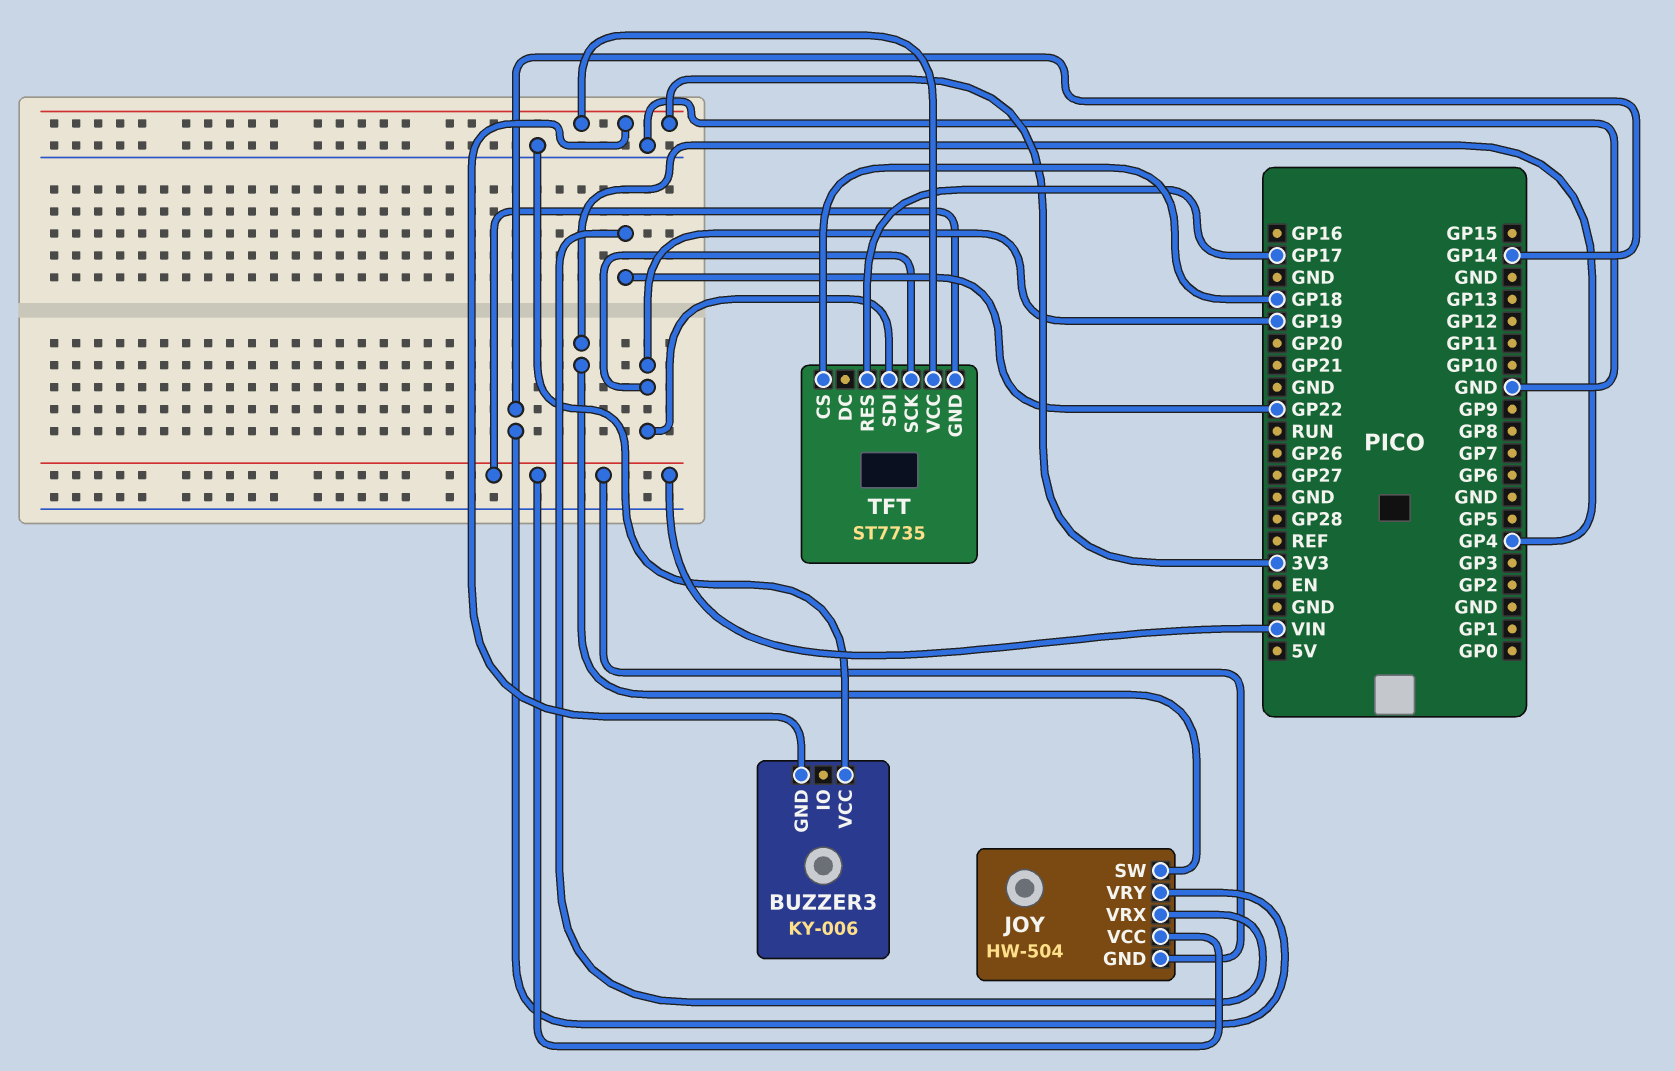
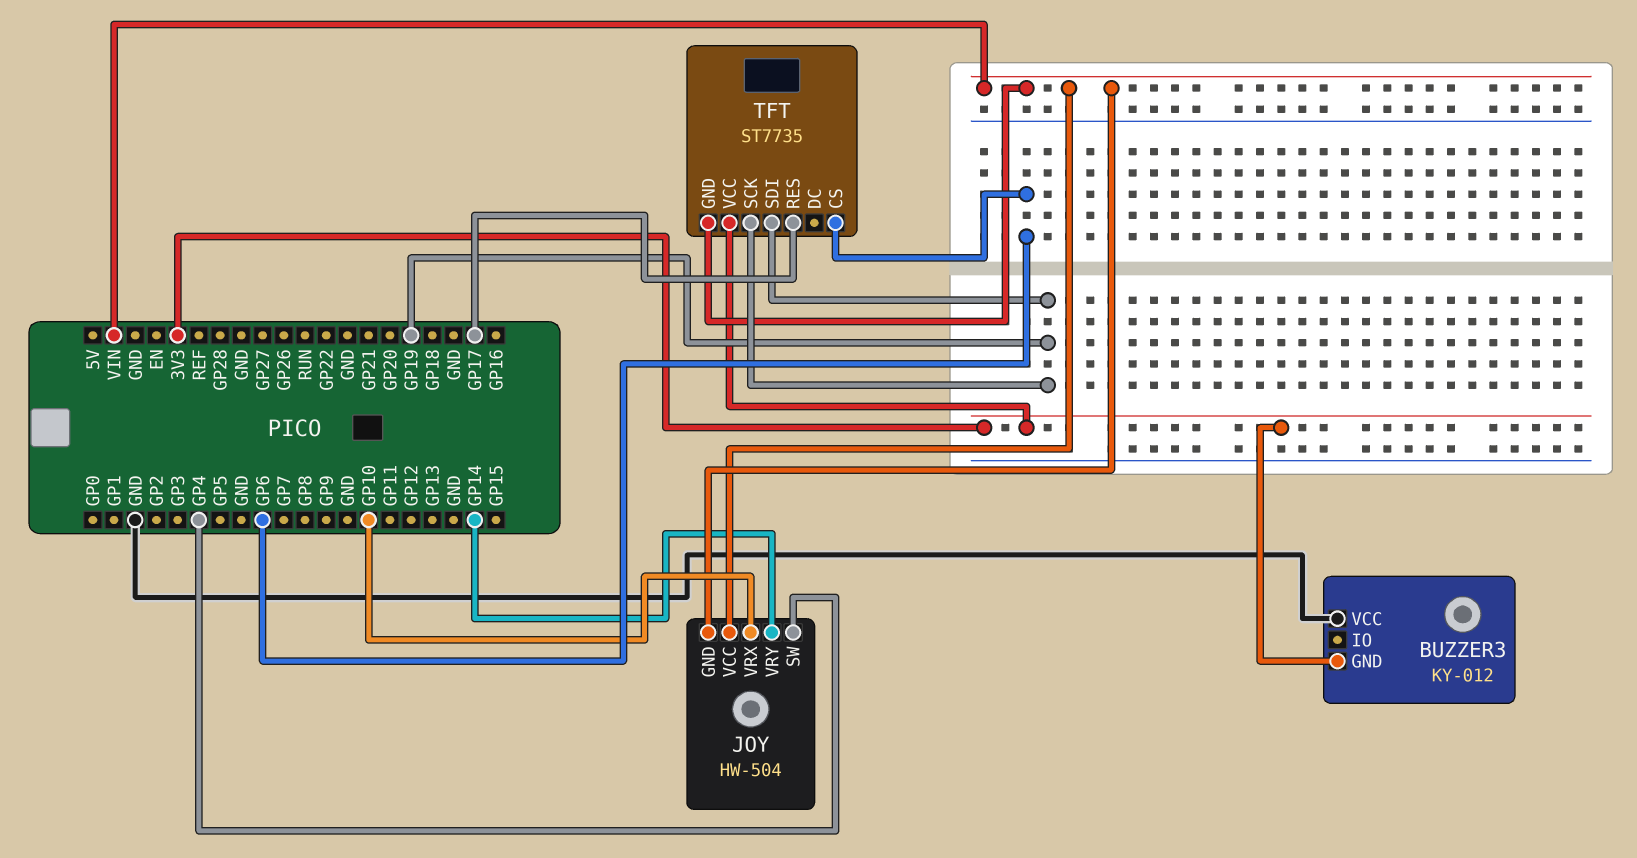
BUZZER3: KY-006 -> KY-012
JOY pin VRX: GP22 -> GP10
TFT pin CS: GP18 -> GP6

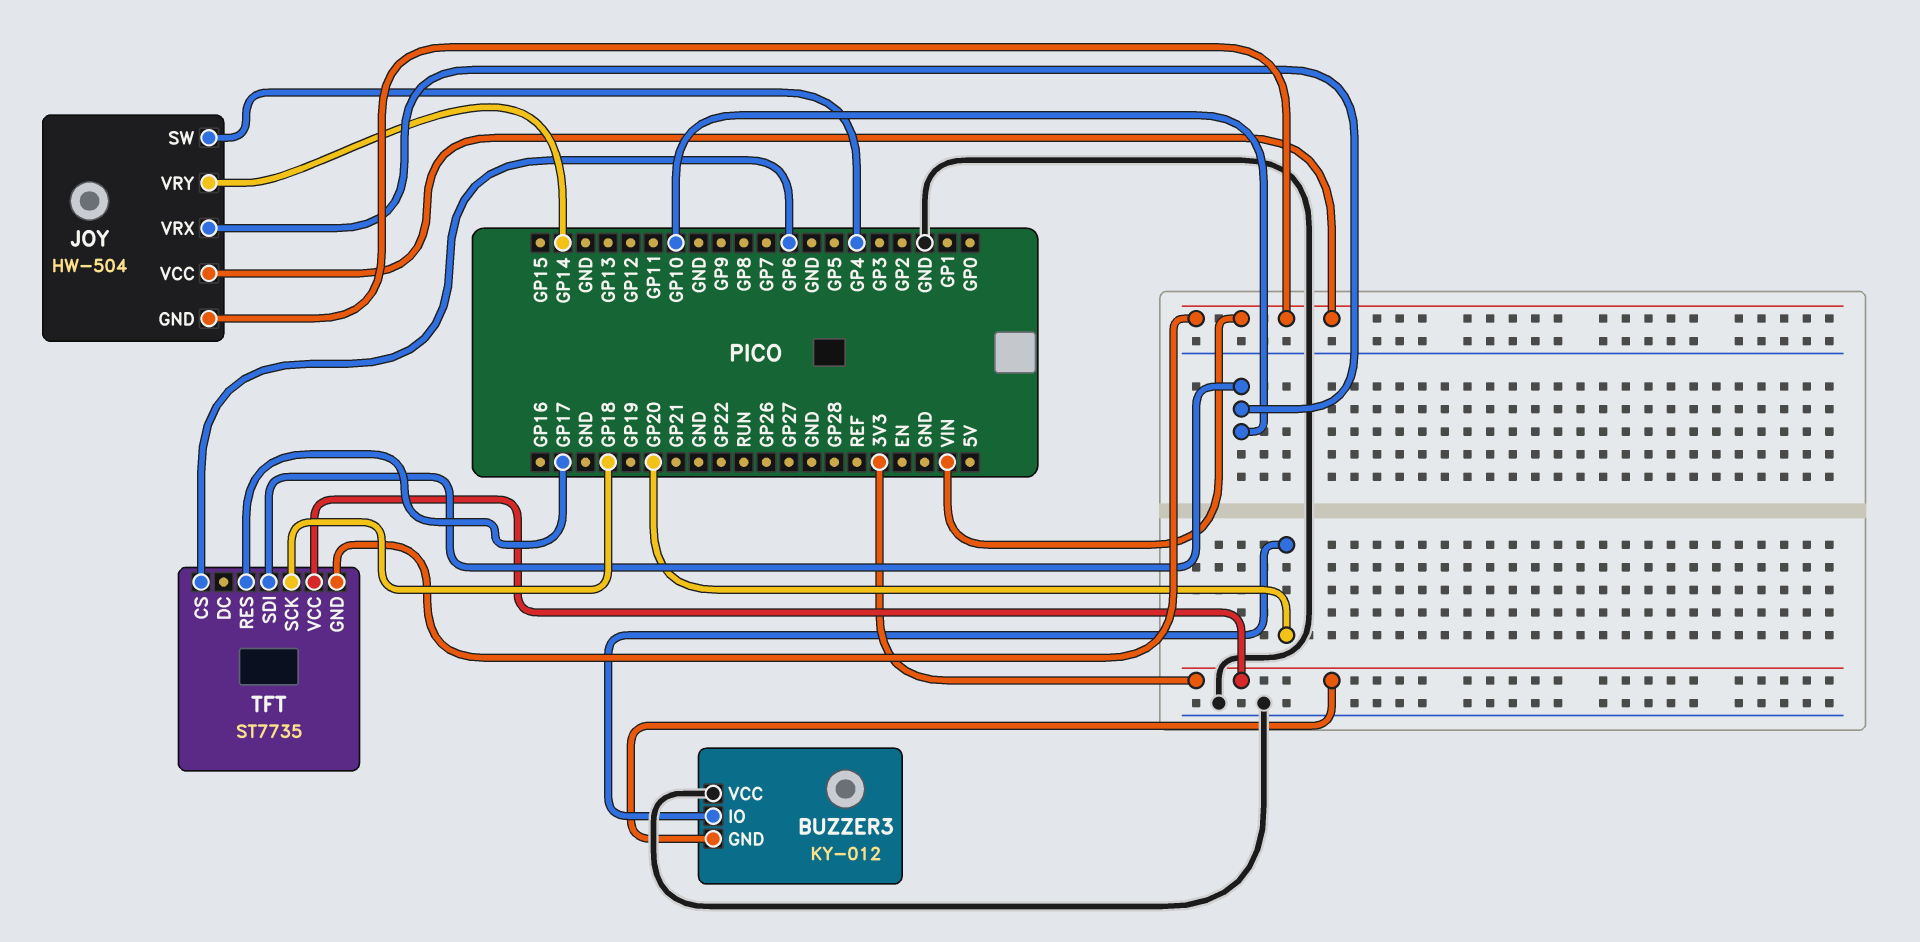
BUZZER3 pin IO: none -> GP20
TFT pin SCK: GP19 -> GP18
TFT pin SDI: GP19 -> GP10

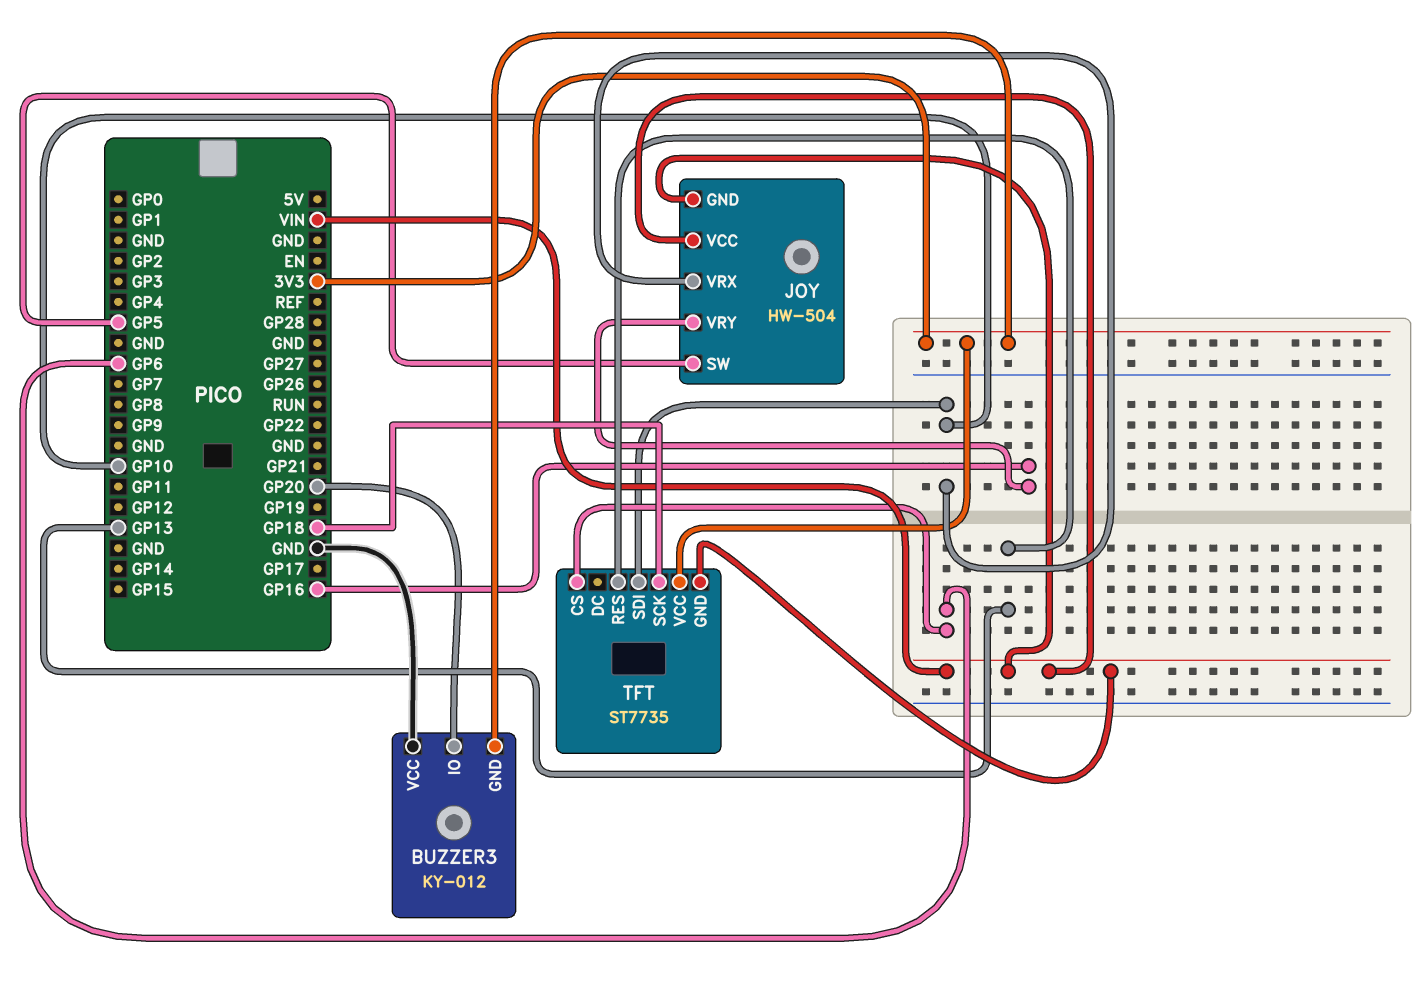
JOY pin SW: GP4 -> GP5
JOY pin VRY: GP14 -> GP16
TFT pin RES: GP17 -> GP13

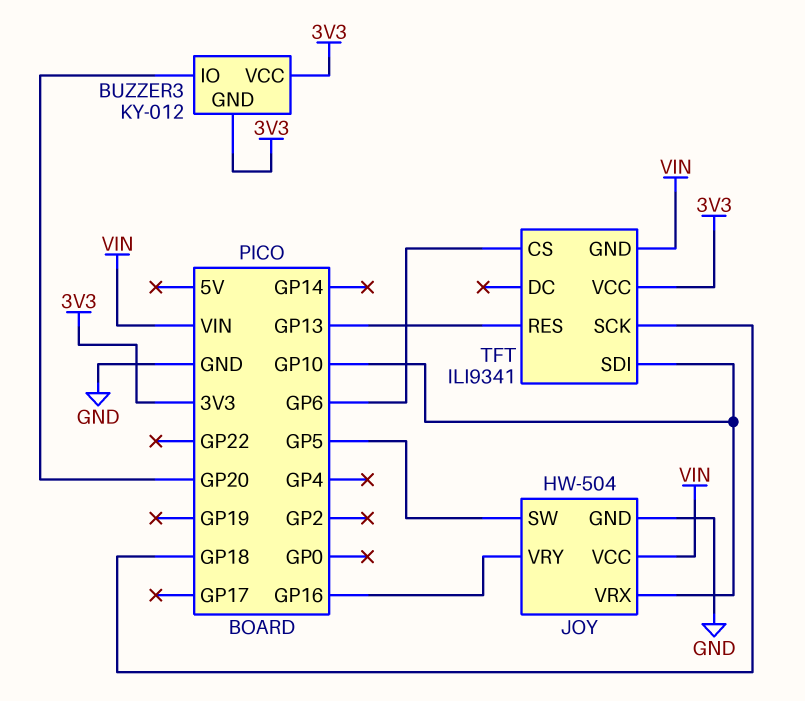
BUZZER3 pin VCC: GND -> 3V3
JOY pin GND: VIN -> GND
TFT: ST7735 -> ILI9341

